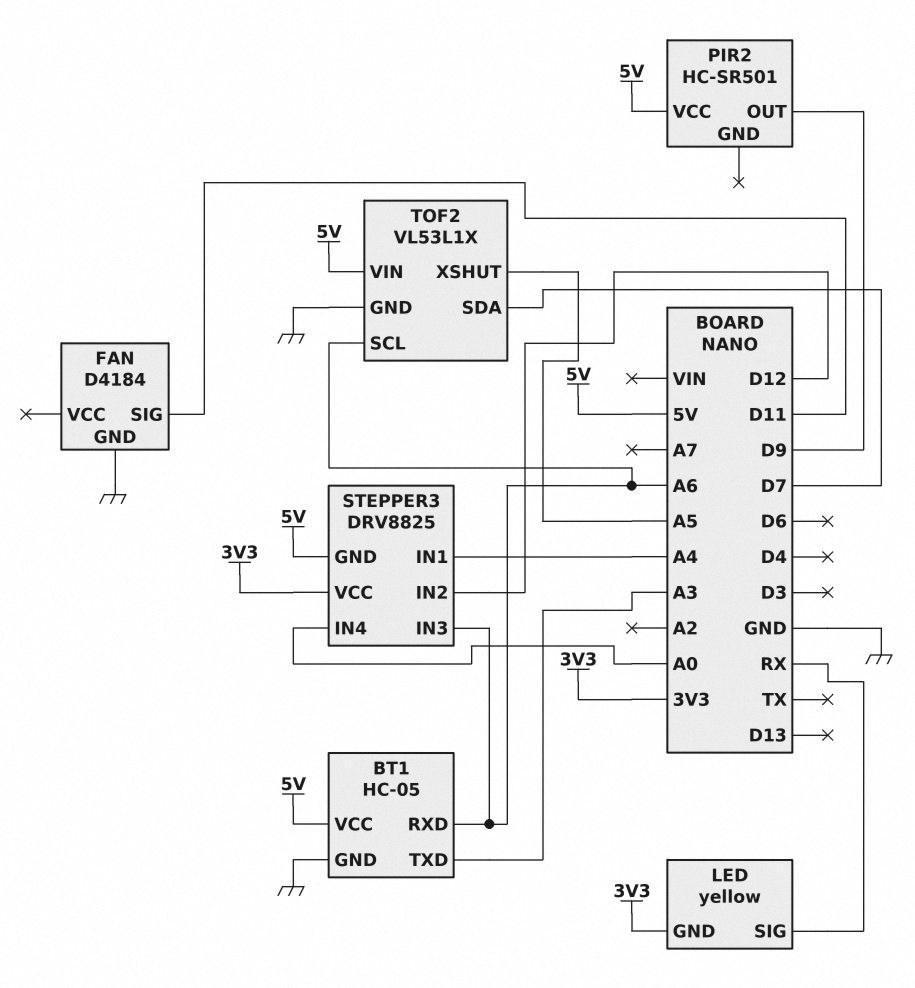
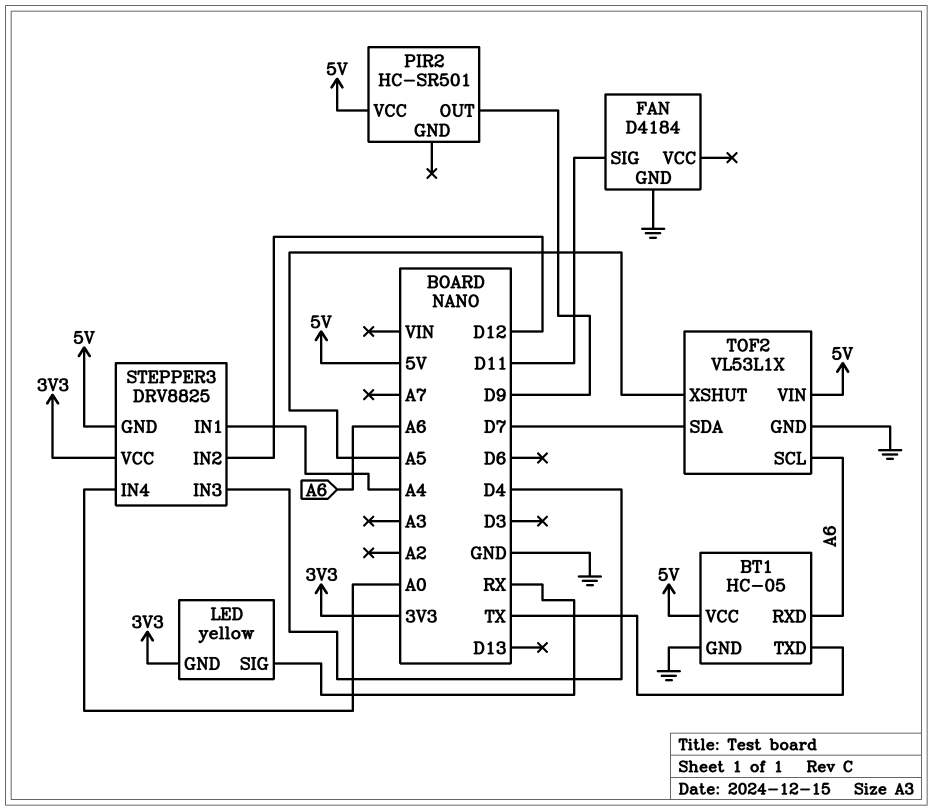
BT1 pin TXD: A3 -> TX
STEPPER3 pin IN3: A6 -> D4

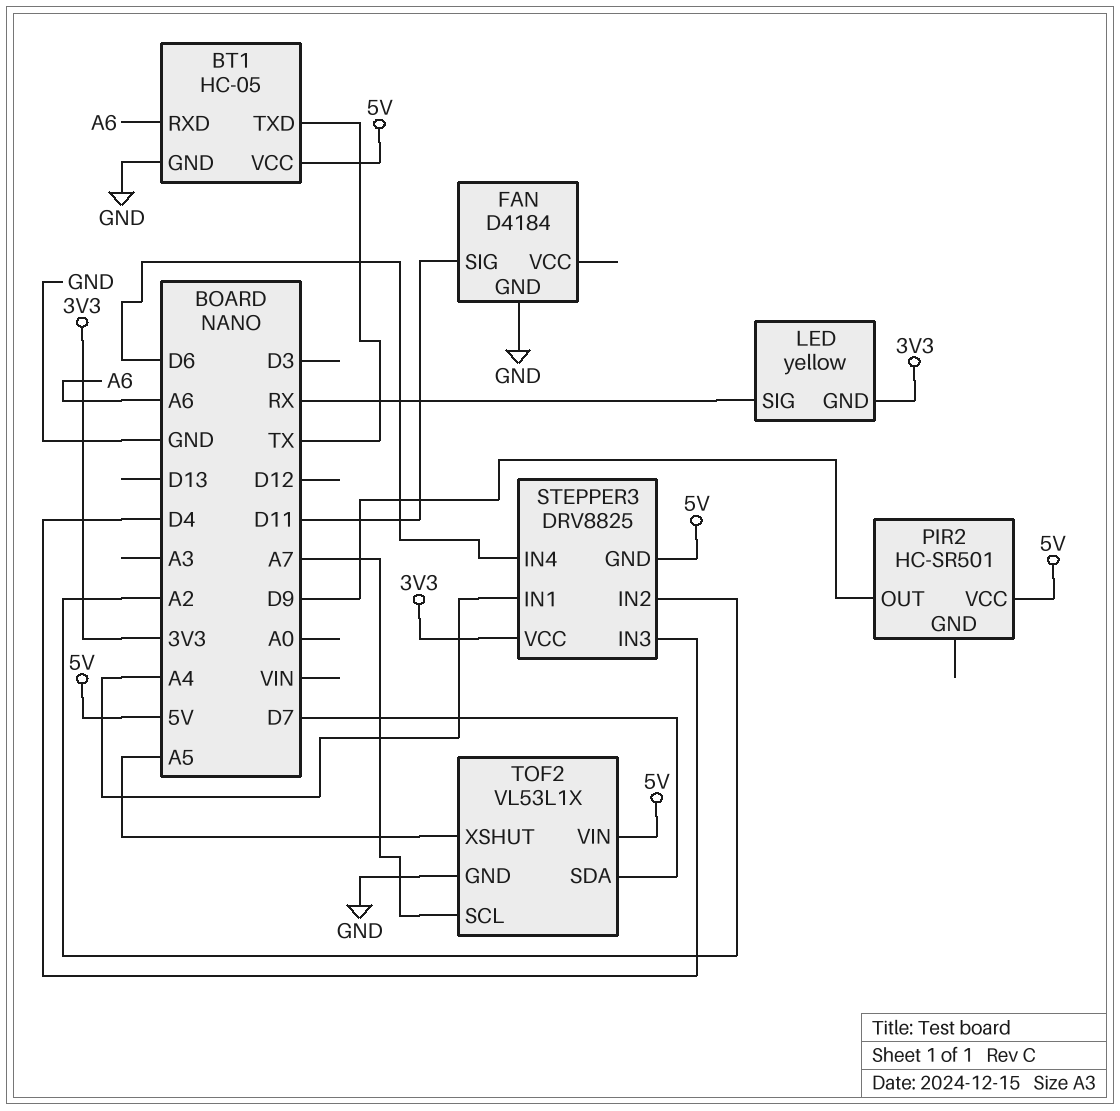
STEPPER3 pin IN2: D12 -> A2
STEPPER3 pin IN4: A0 -> D6
TOF2 pin SCL: A6 -> A7

